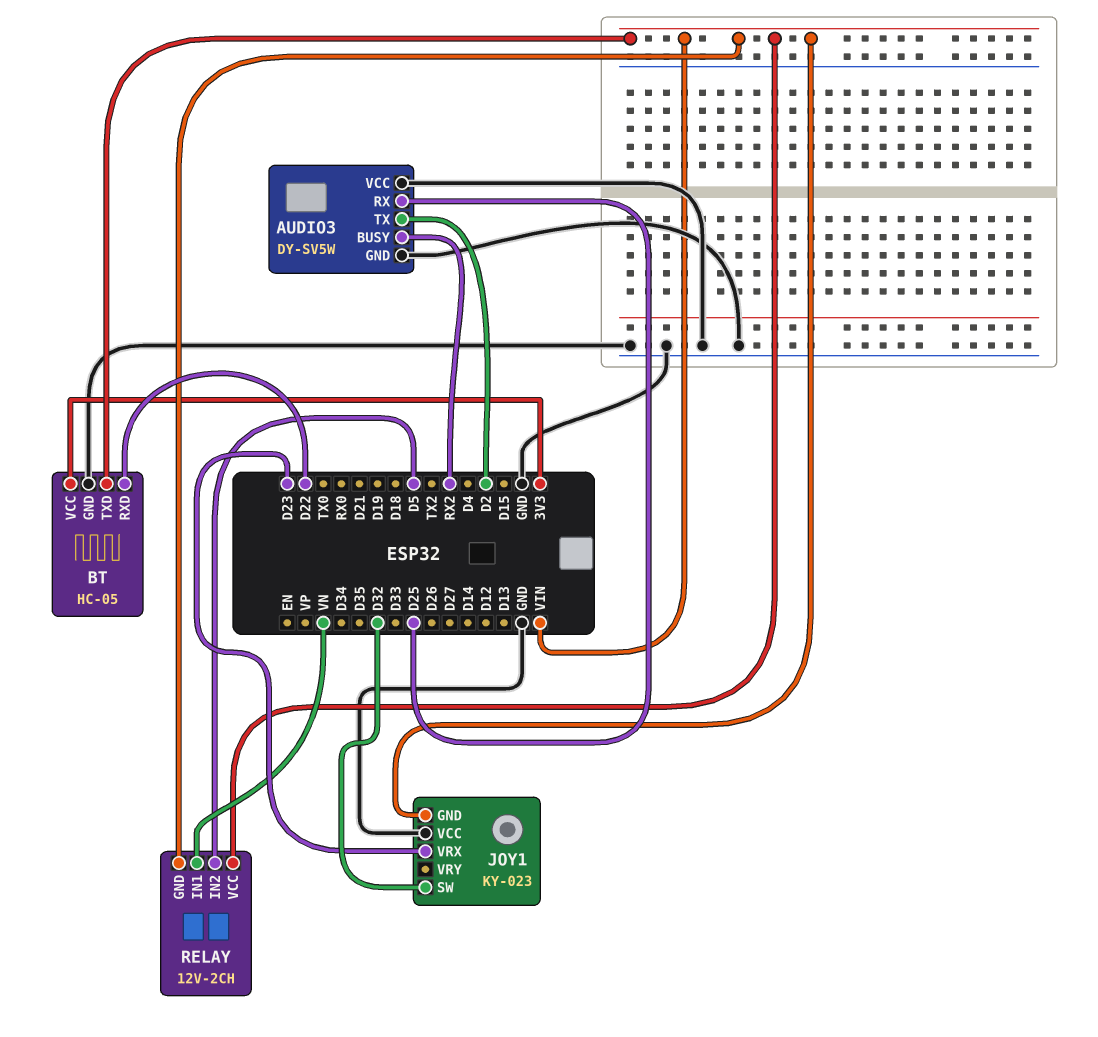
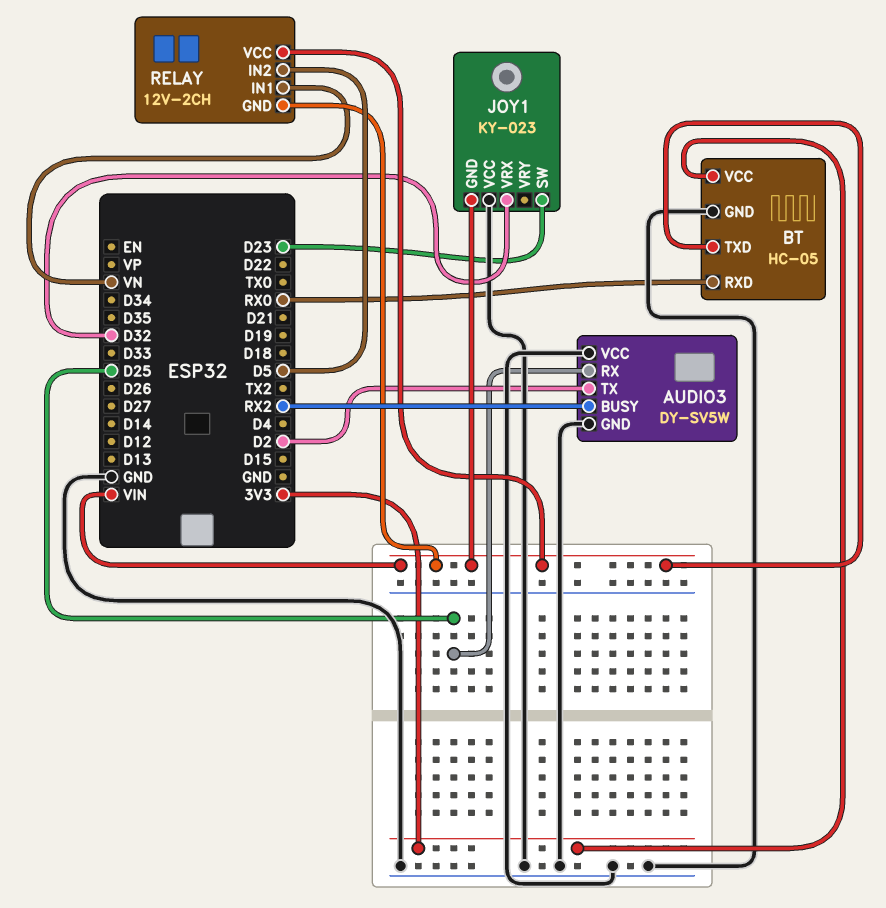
BT pin RXD: D22 -> RX0
JOY1 pin SW: D32 -> D23
JOY1 pin VRX: D23 -> D32

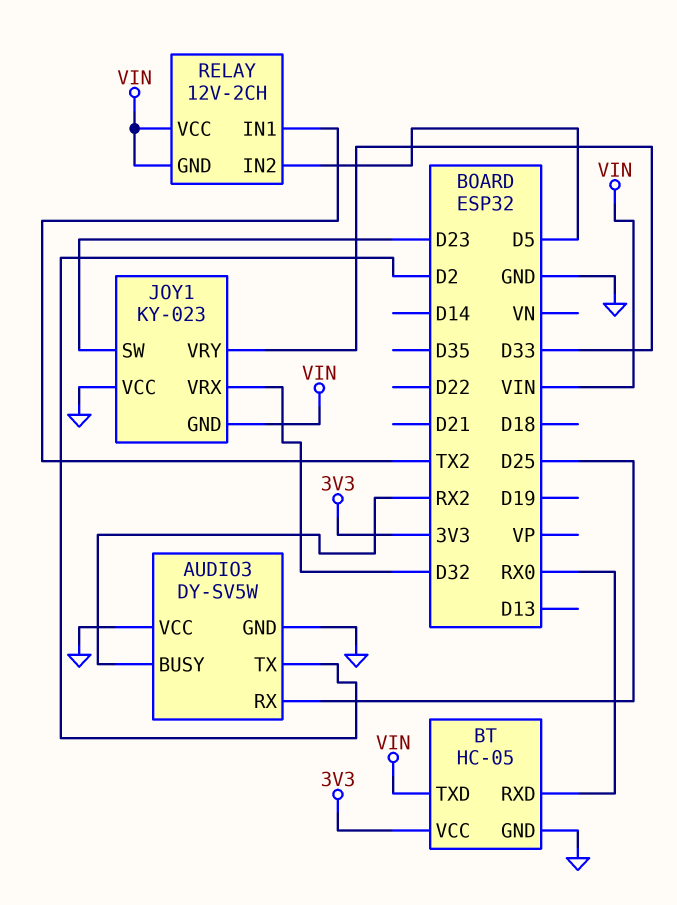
JOY1 pin VRY: none -> D33
RELAY pin IN1: VN -> TX2

